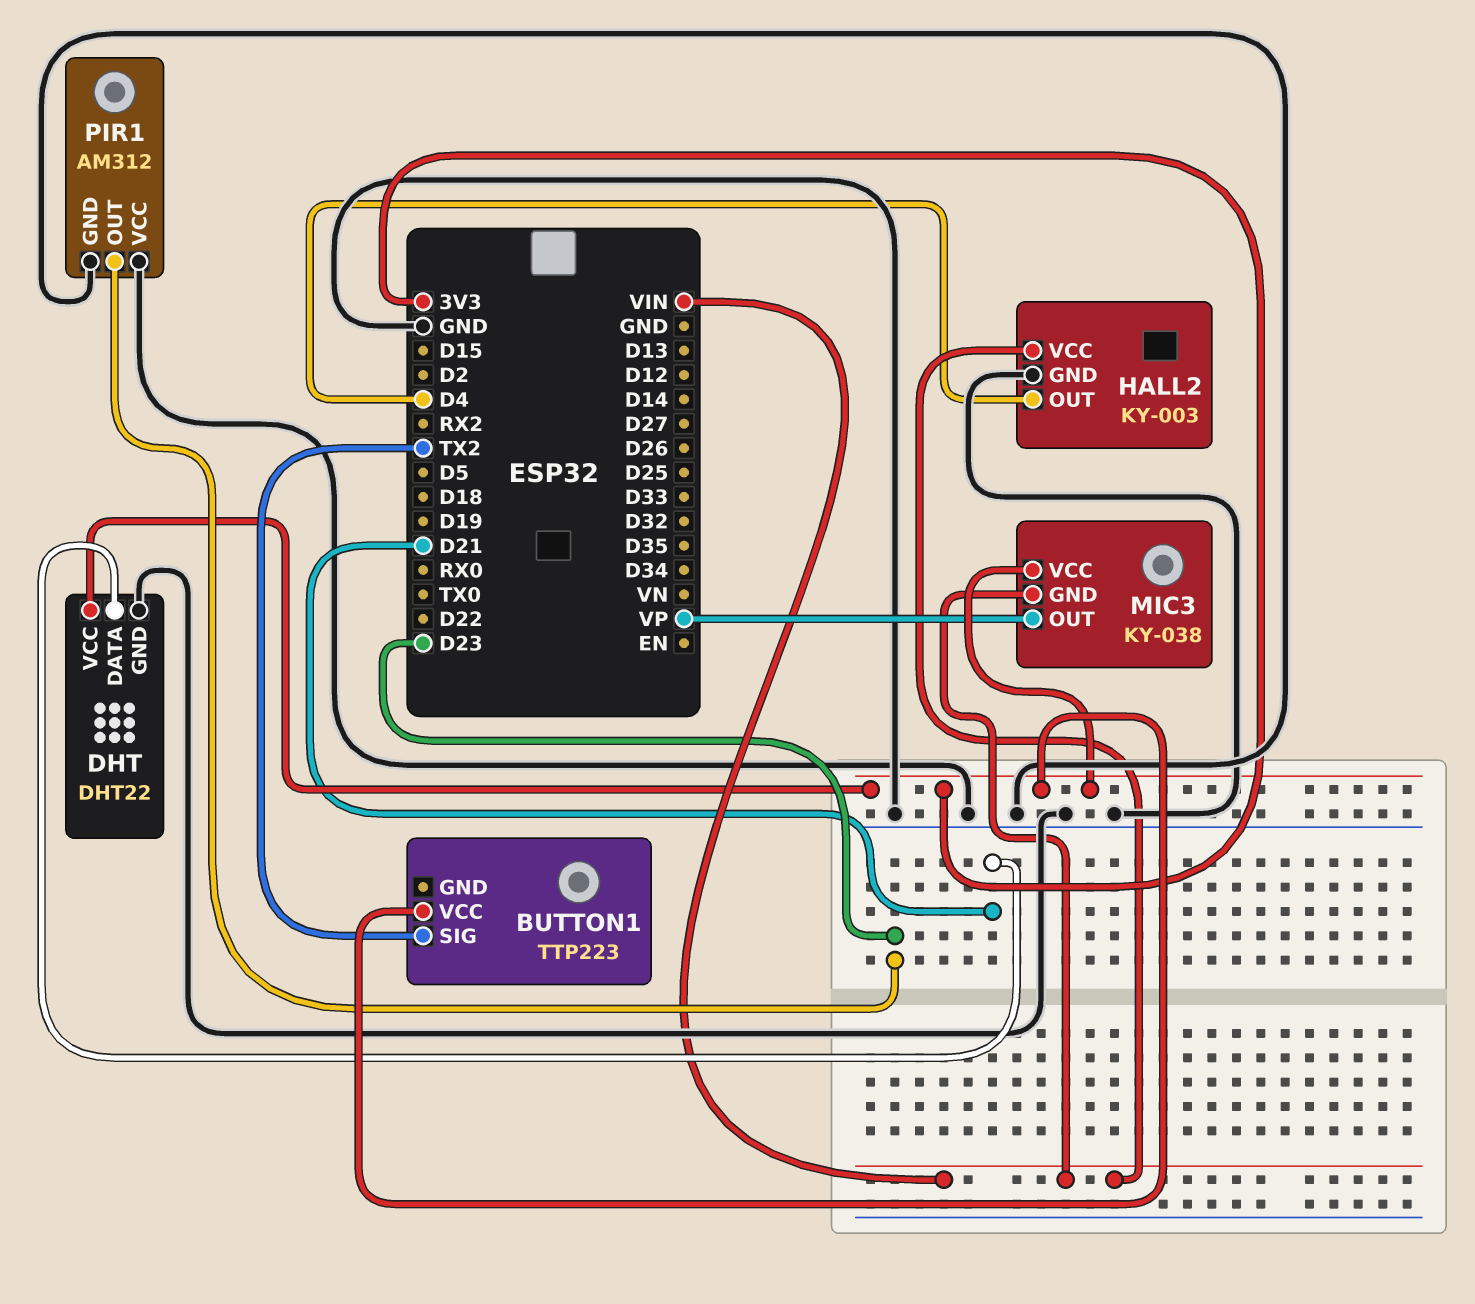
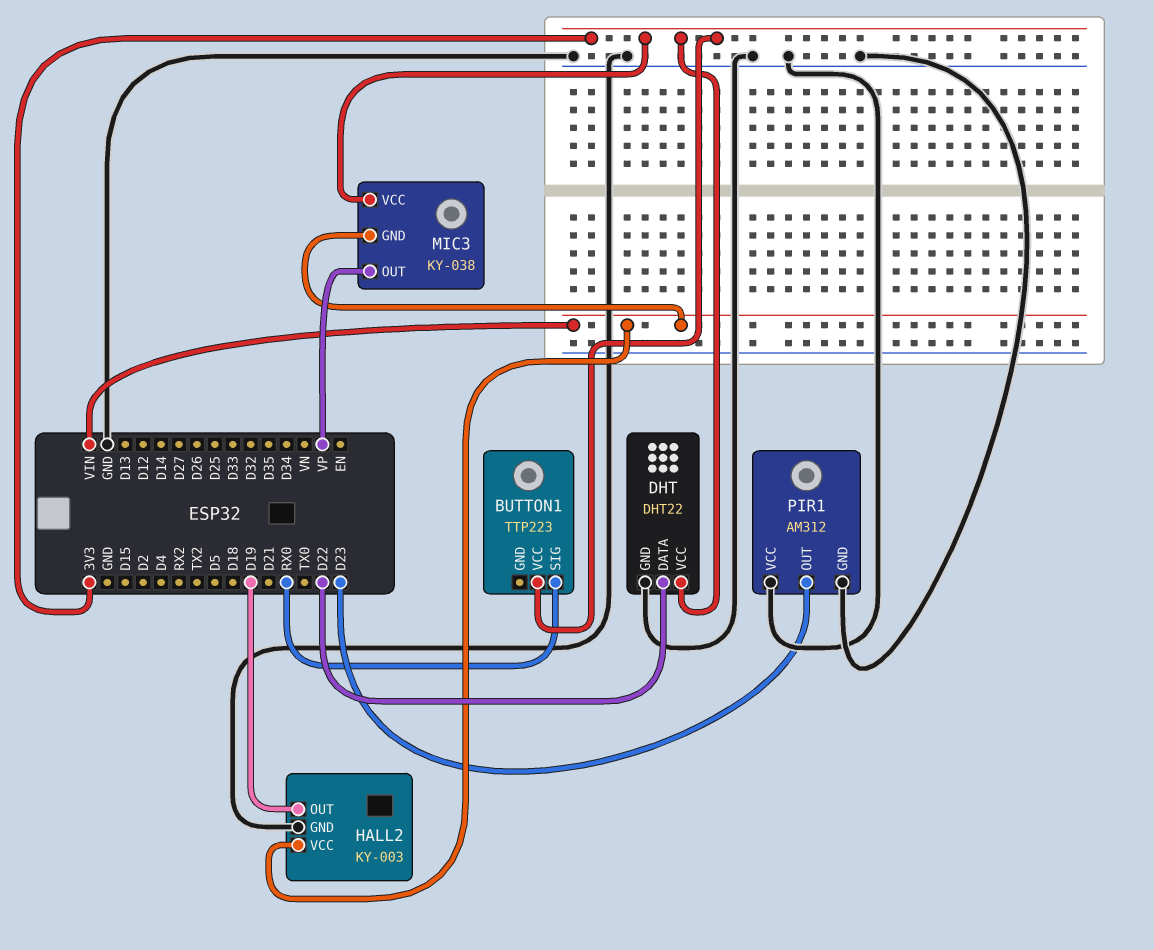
BUTTON1 pin SIG: TX2 -> RX0
DHT pin DATA: D21 -> D22
HALL2 pin OUT: D4 -> D19

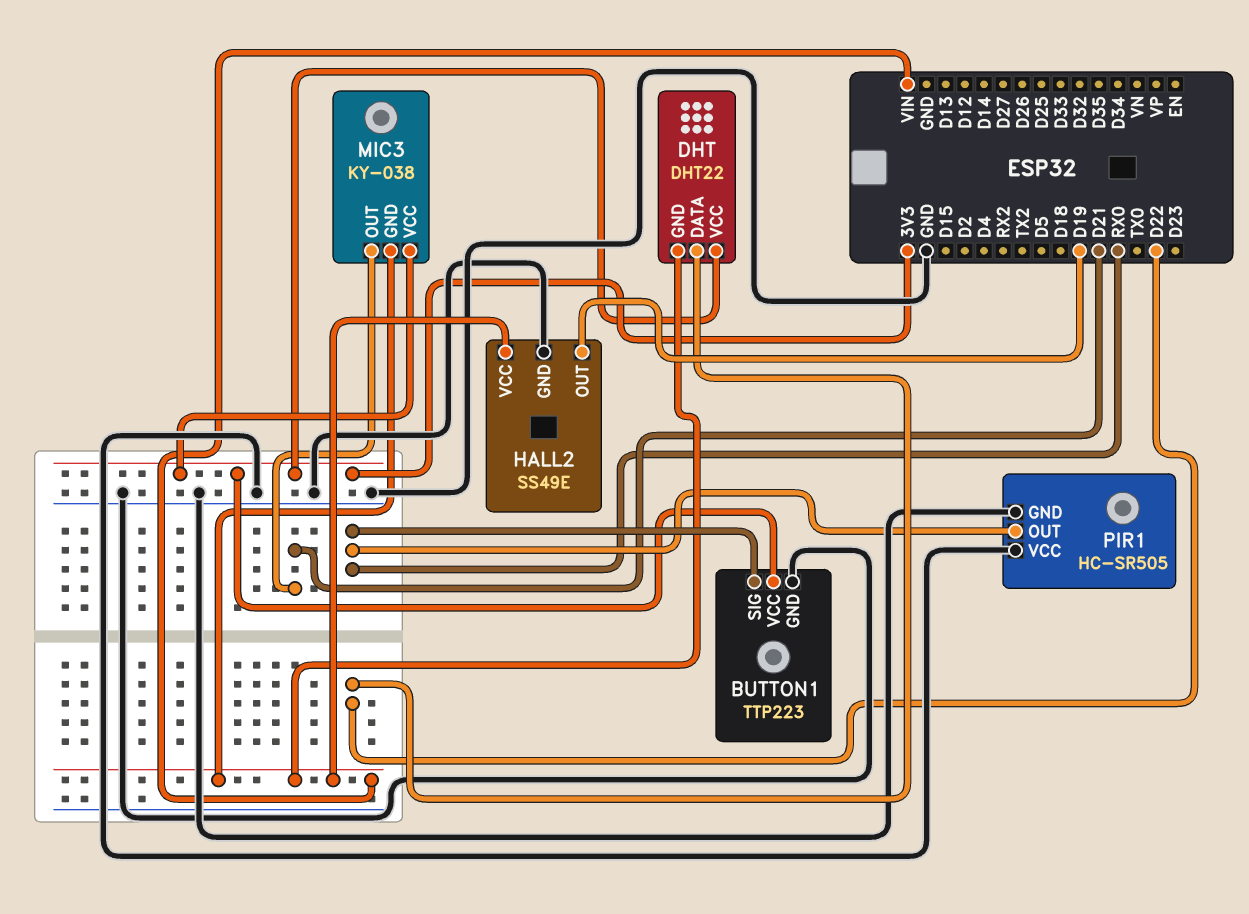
BUTTON1 pin GND: none -> GND
DHT pin GND: GND -> VIN
HALL2: KY-003 -> SS49E
MIC3 pin OUT: VP -> D21
PIR1: AM312 -> HC-SR505
PIR1 pin OUT: D23 -> RX0

